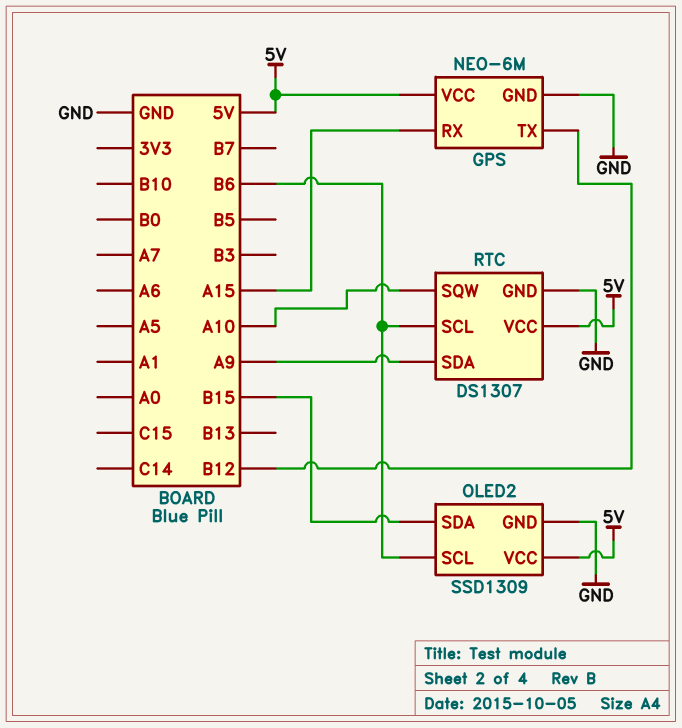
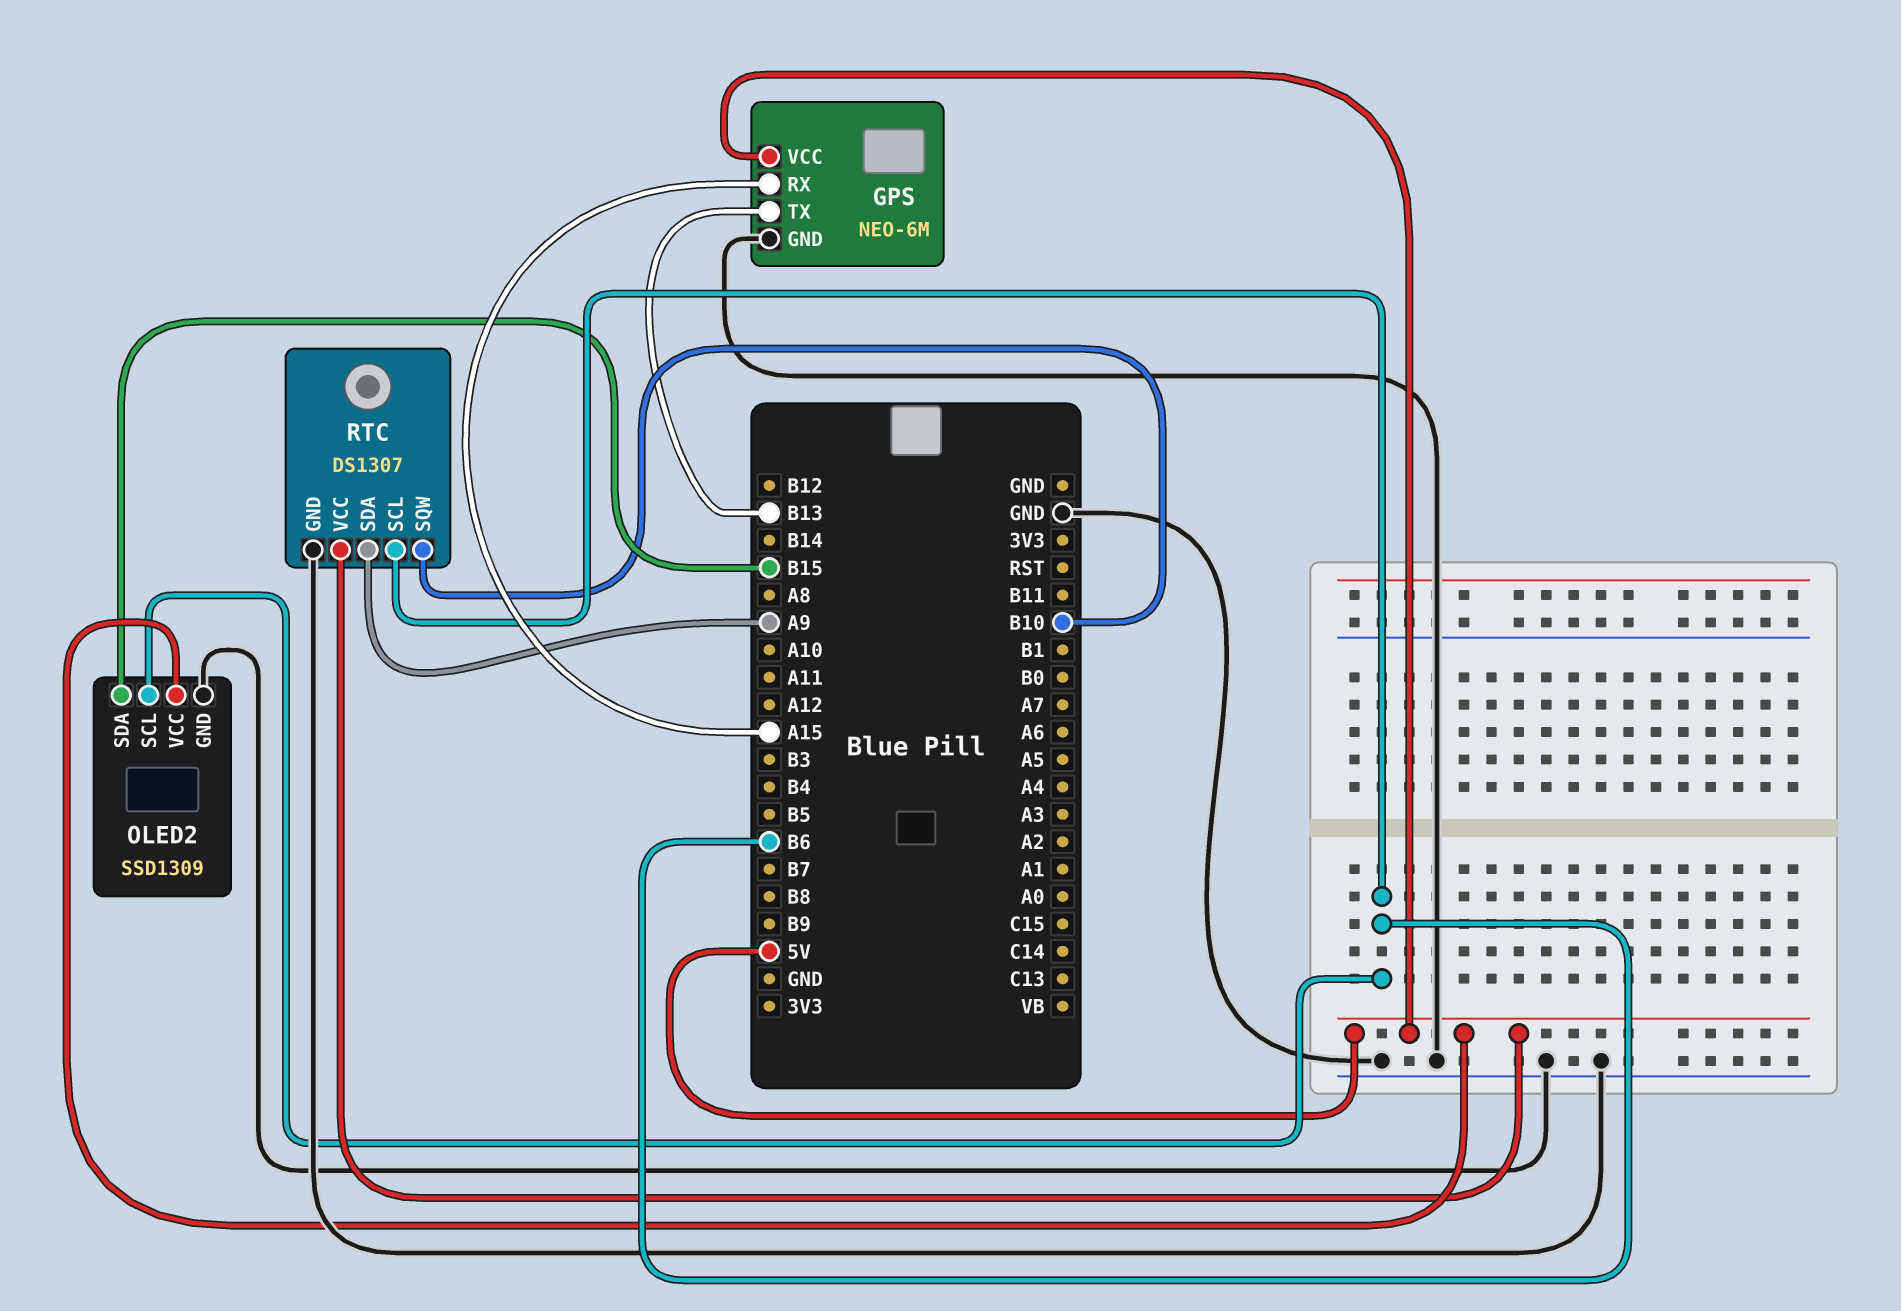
GPS pin TX: B12 -> B13
RTC pin SQW: A10 -> B10

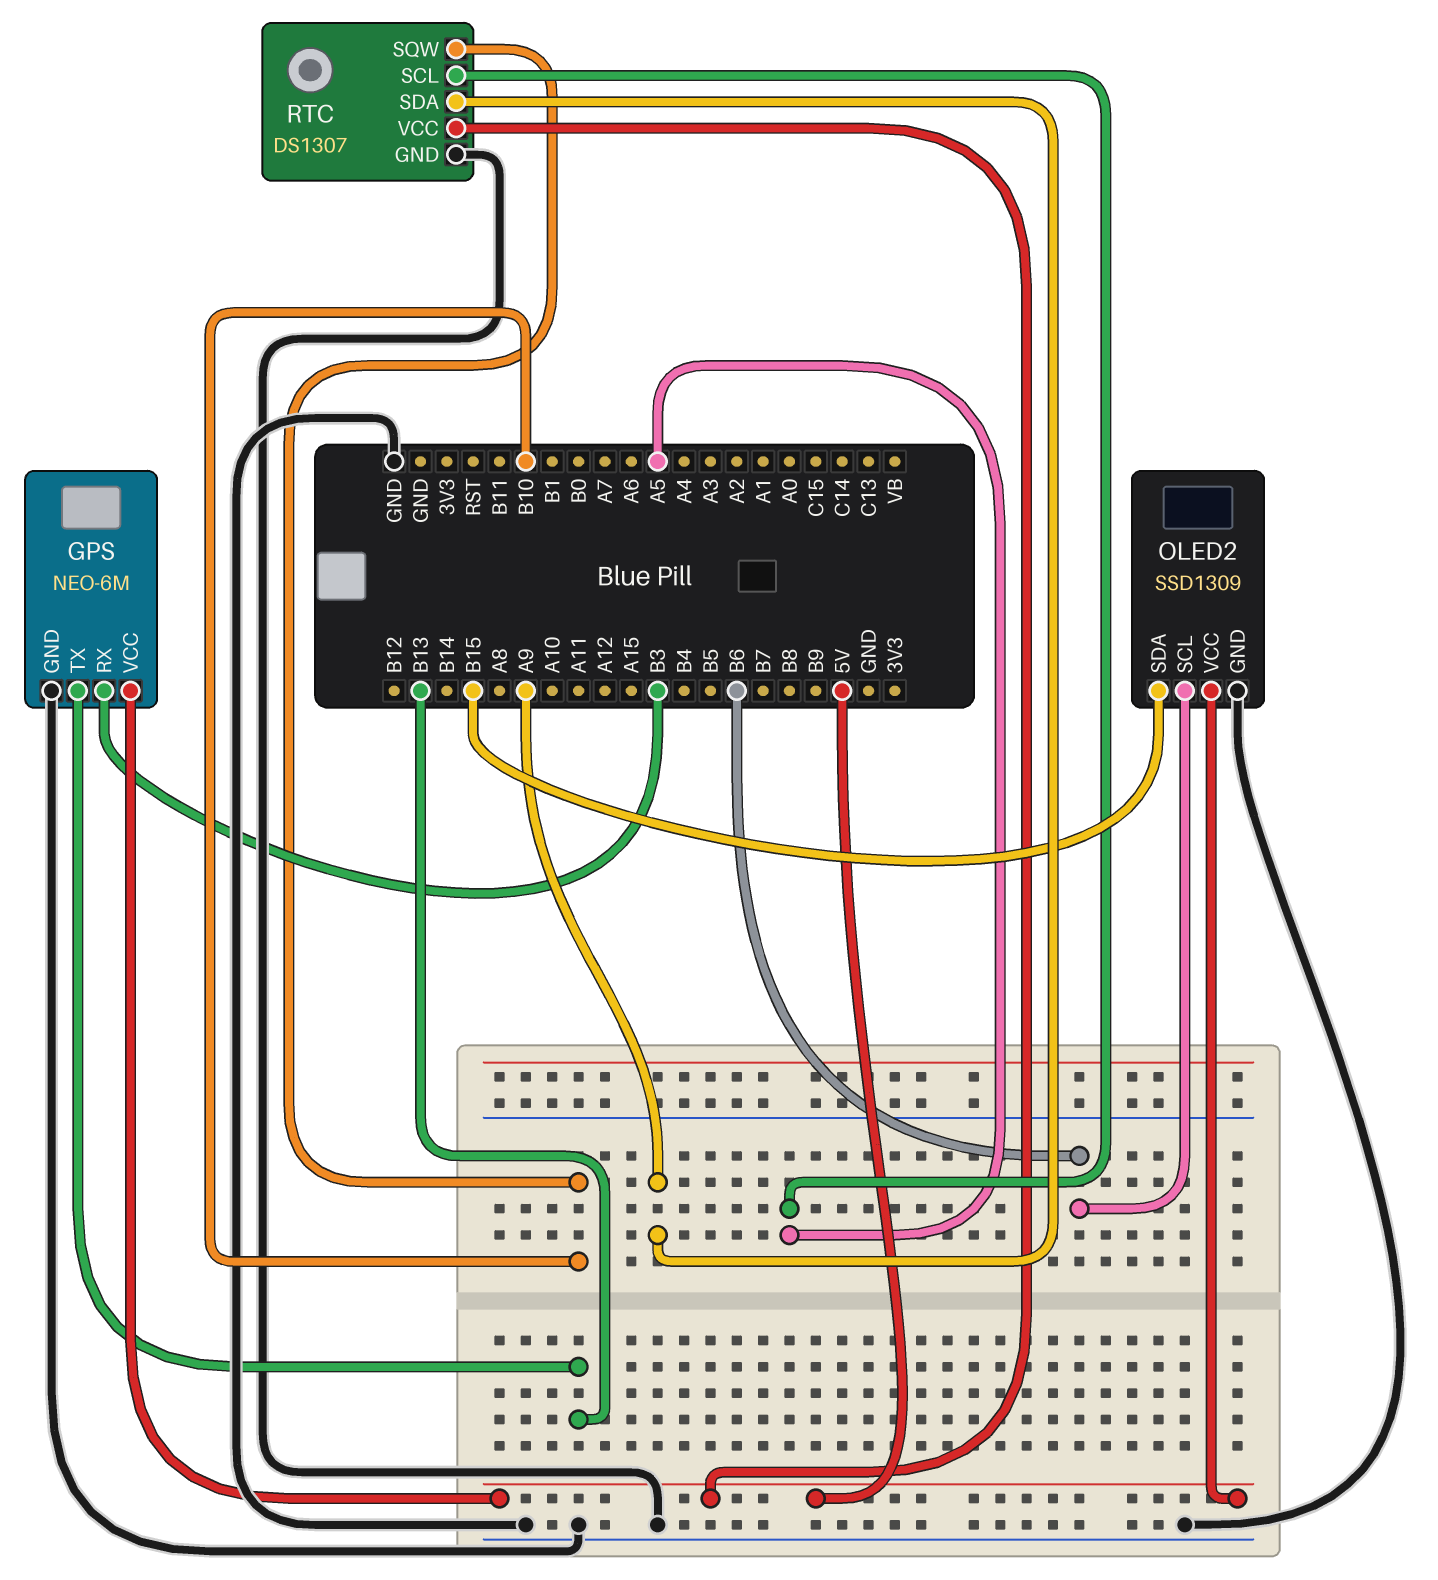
GPS pin RX: A15 -> B3
RTC pin SCL: B6 -> A5

